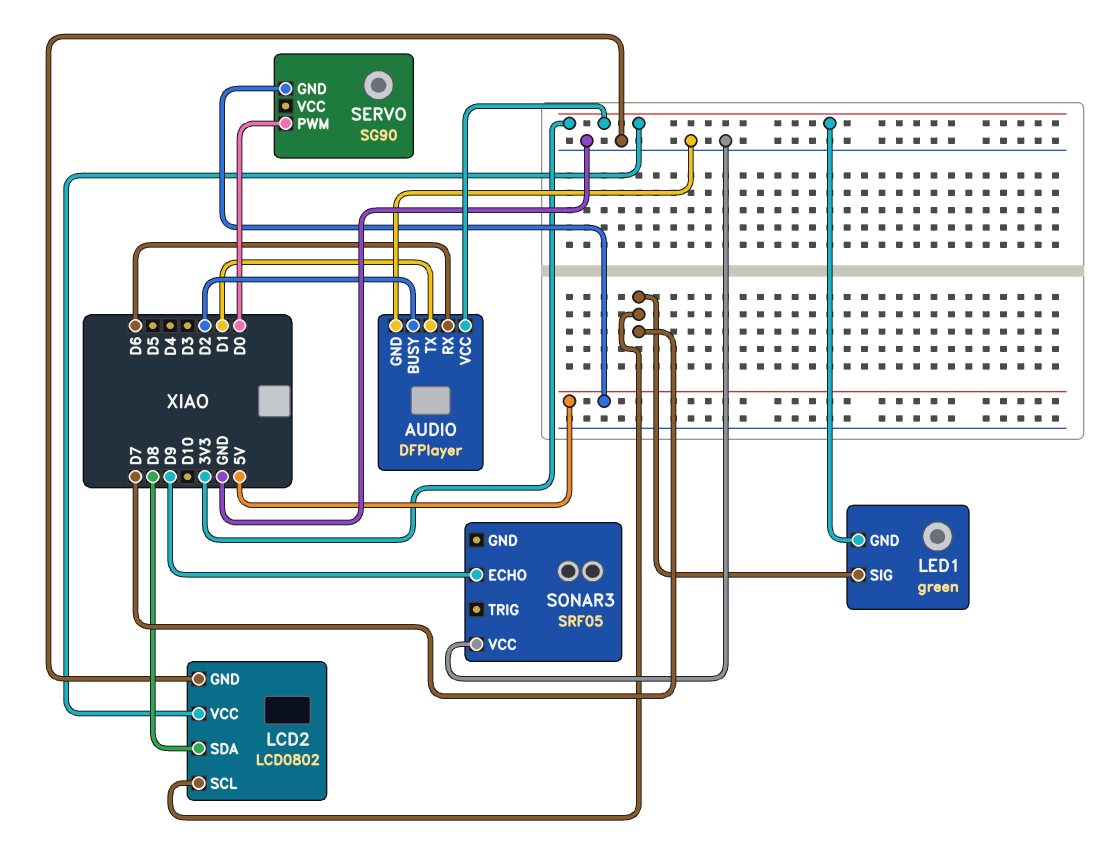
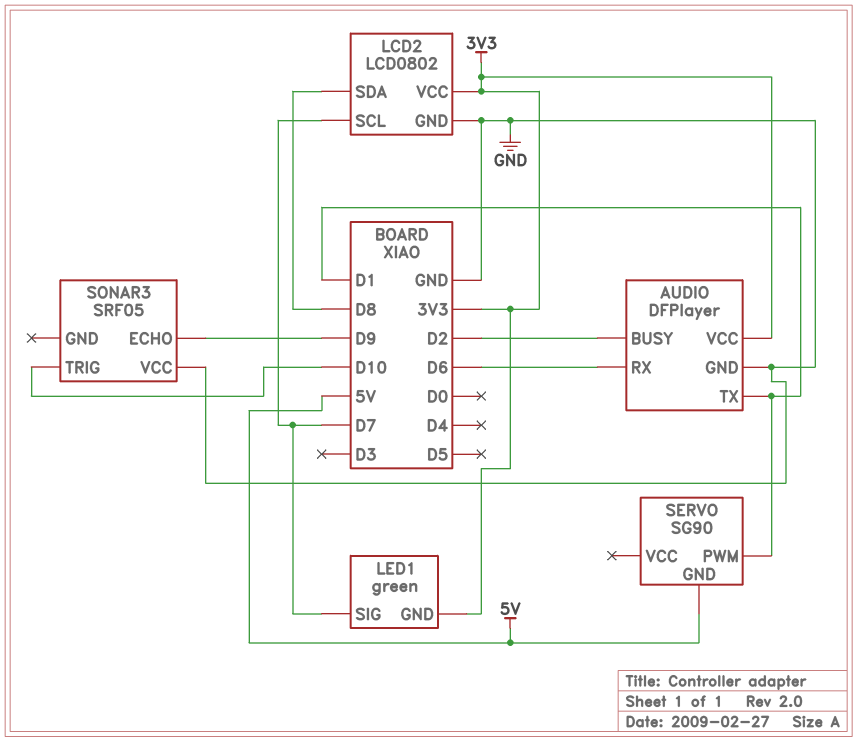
SERVO pin PWM: D0 -> D1
SONAR3 pin TRIG: none -> D10

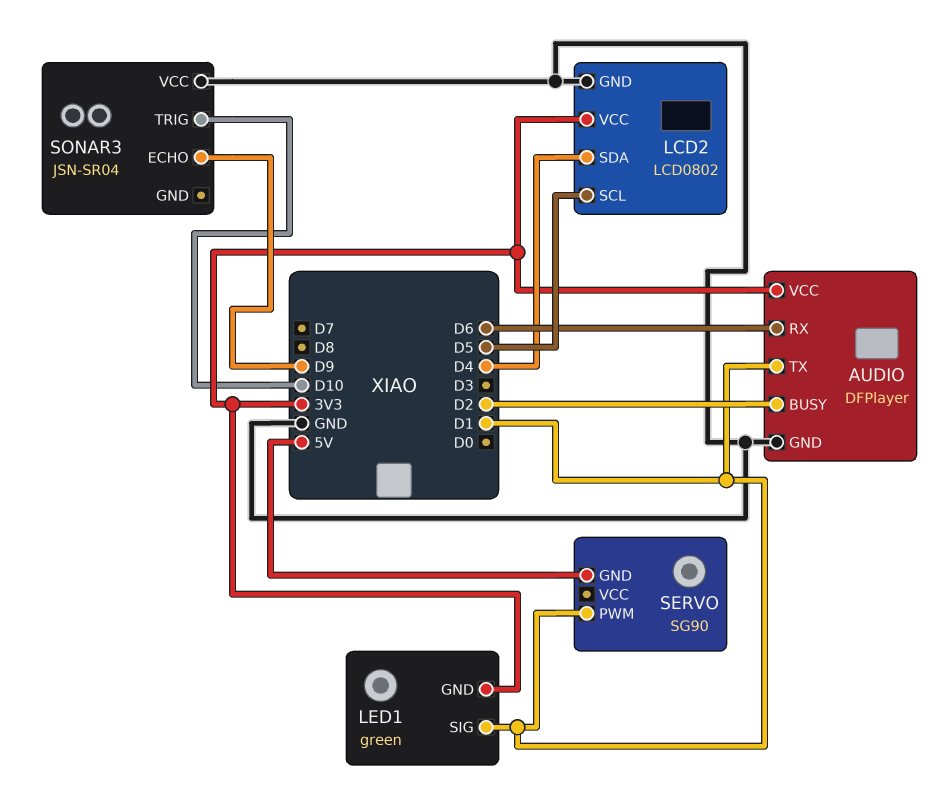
LCD2 pin SCL: D7 -> D5
LCD2 pin SDA: D8 -> D4
LED1 pin SIG: D7 -> D1
SONAR3: SRF05 -> JSN-SR04

